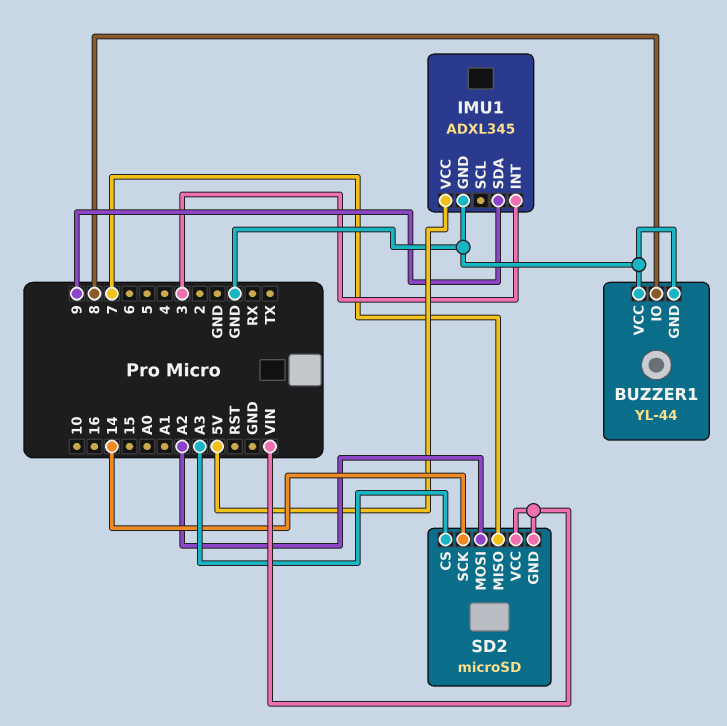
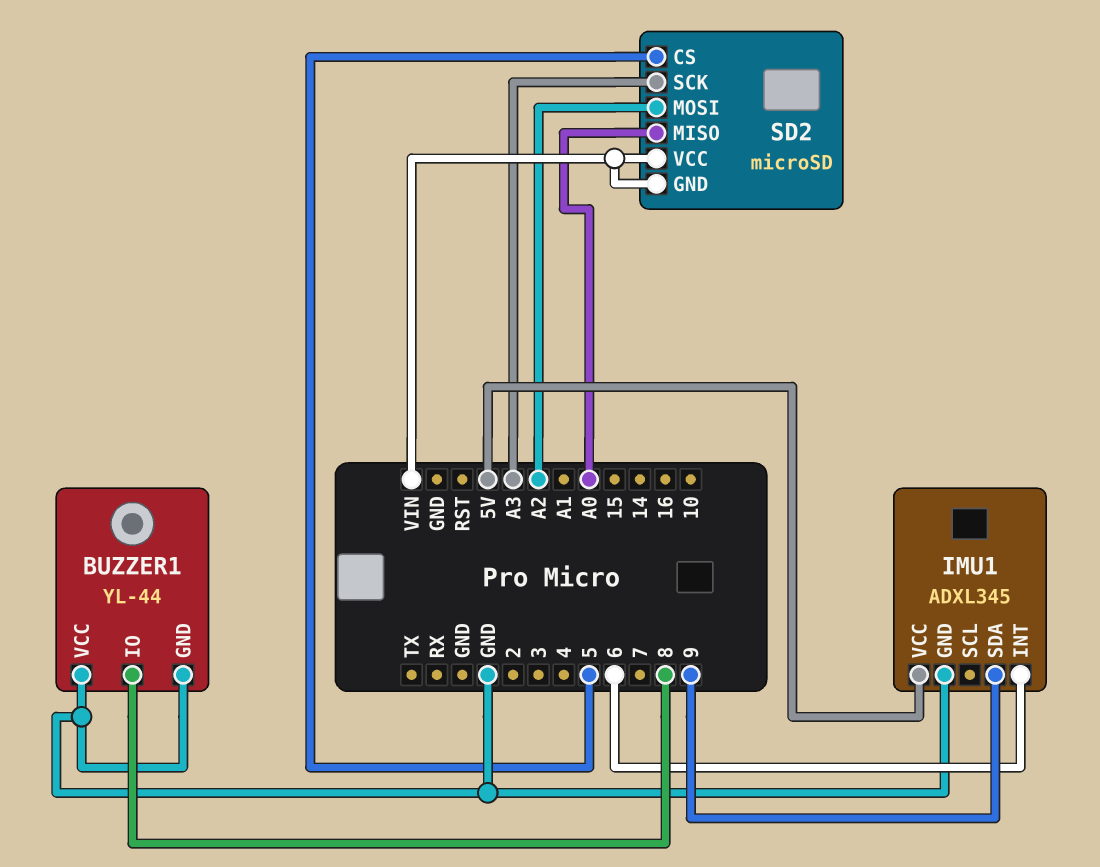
IMU1 pin INT: 3 -> 6
SD2 pin CS: A3 -> 5
SD2 pin MISO: 7 -> A0
SD2 pin SCK: 14 -> A3

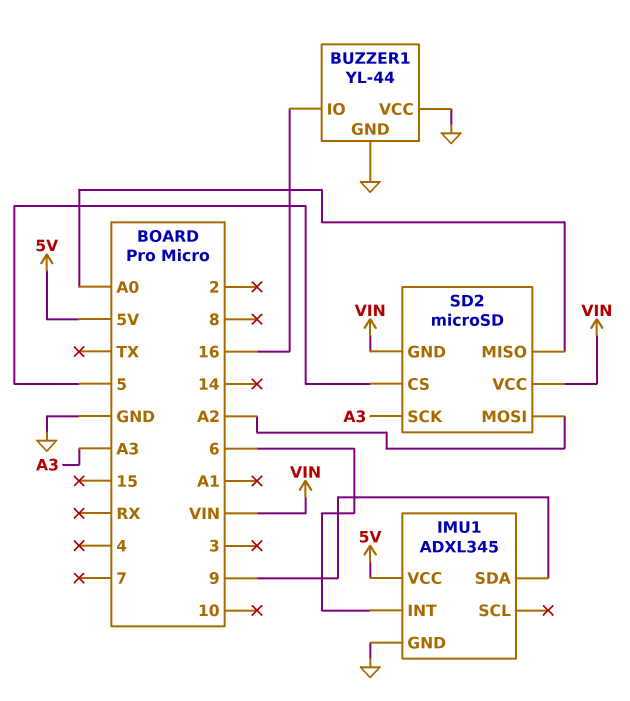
BUZZER1 pin IO: 8 -> 16

